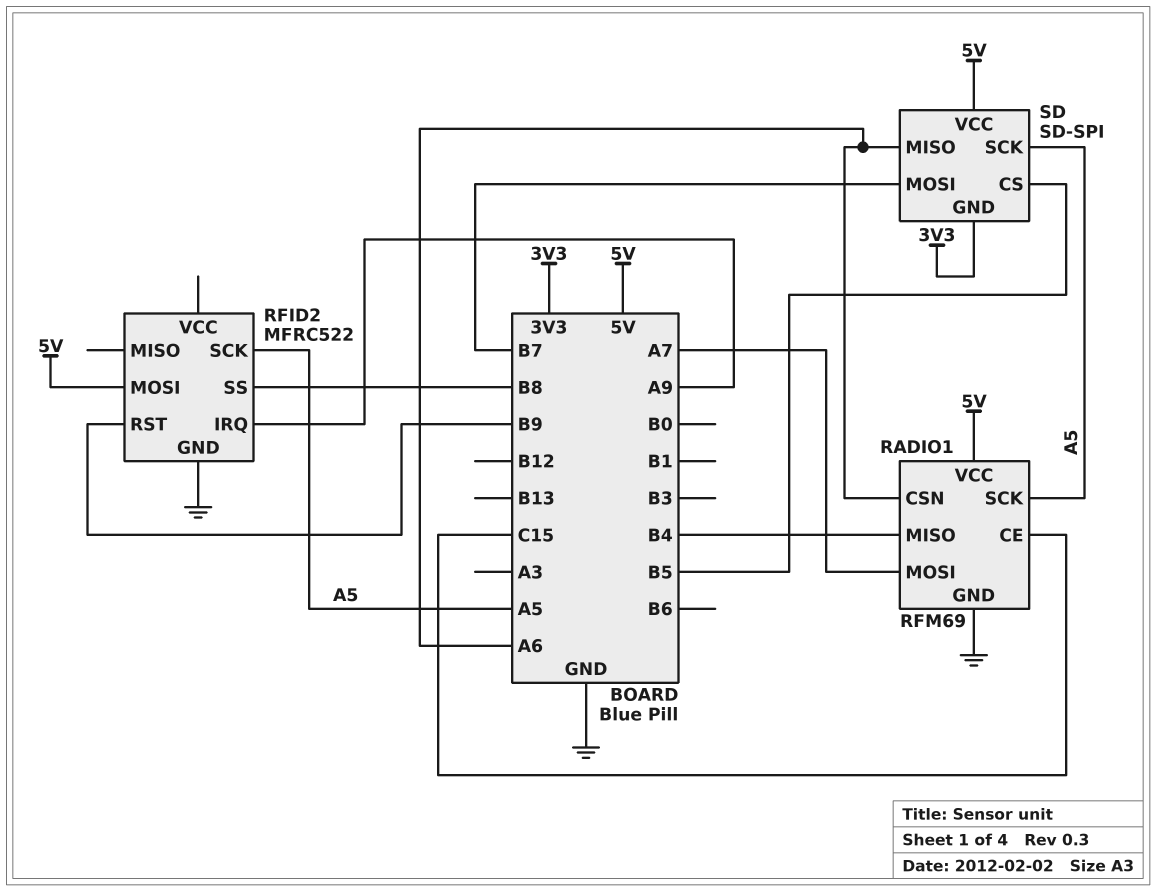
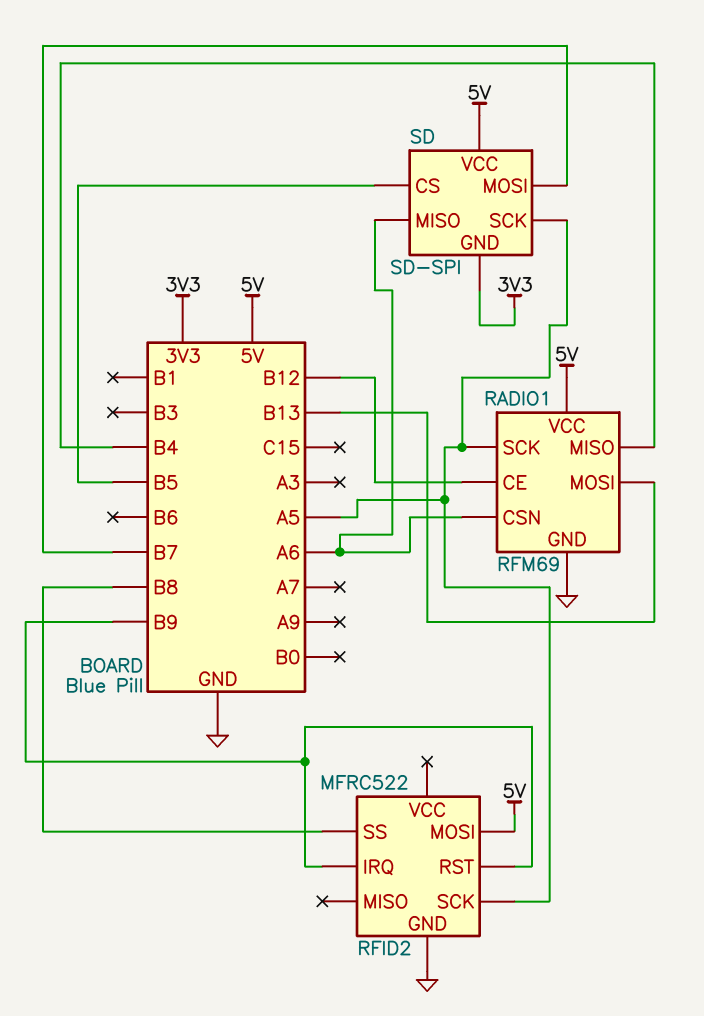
RADIO1 pin CE: C15 -> B12
RADIO1 pin MOSI: A7 -> B13
RFID2 pin IRQ: A9 -> B9

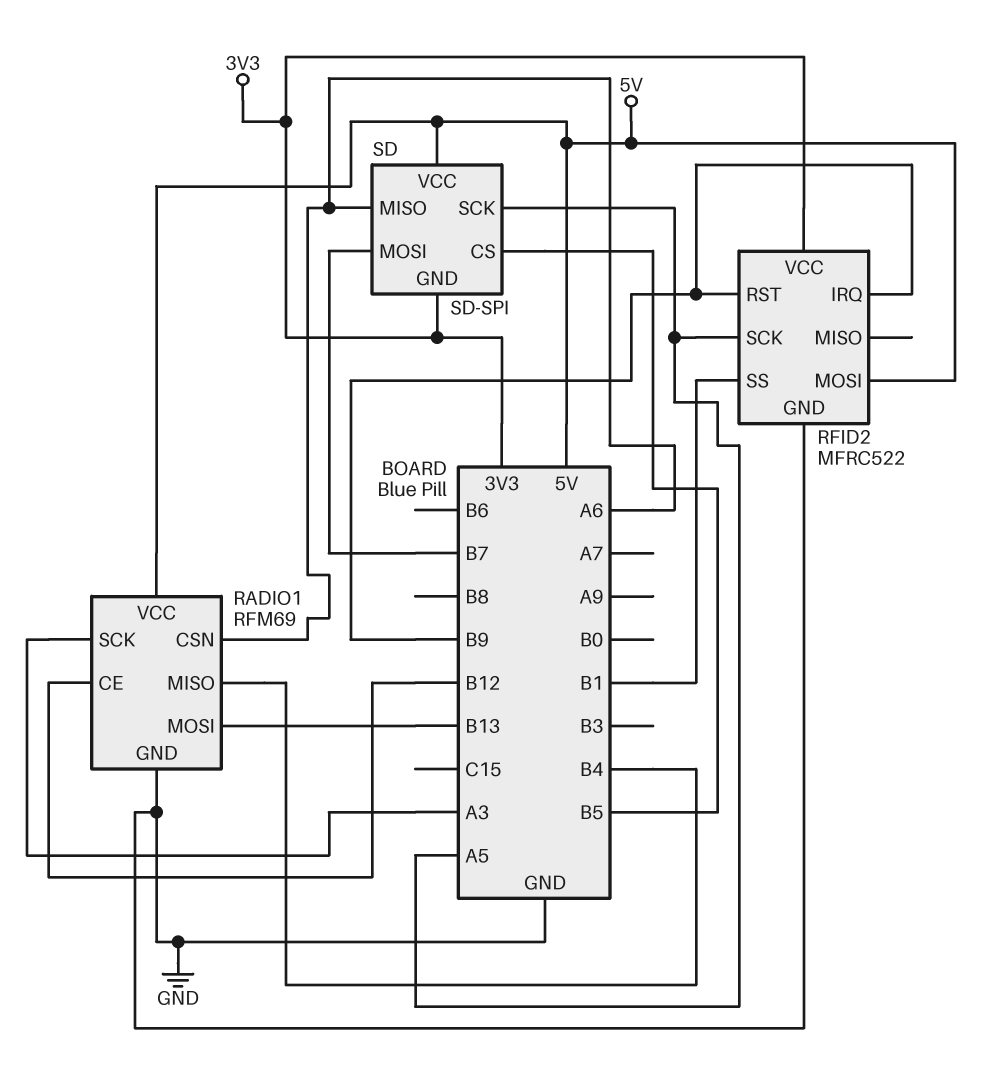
RADIO1 pin SCK: A5 -> A3
RFID2 pin SS: B8 -> B1
RFID2 pin VCC: none -> 3V3

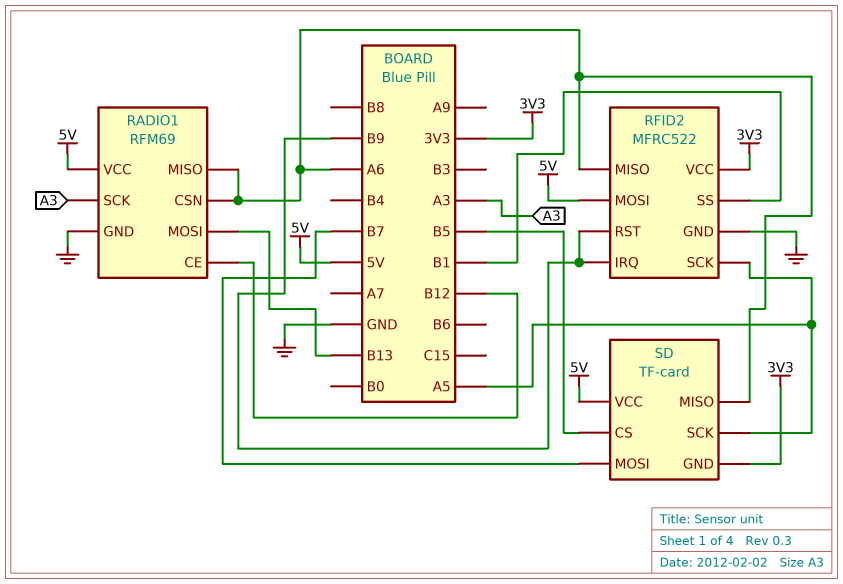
RADIO1 pin MISO: B4 -> A6
RFID2 pin MISO: none -> A6
SD: SD-SPI -> TF-card

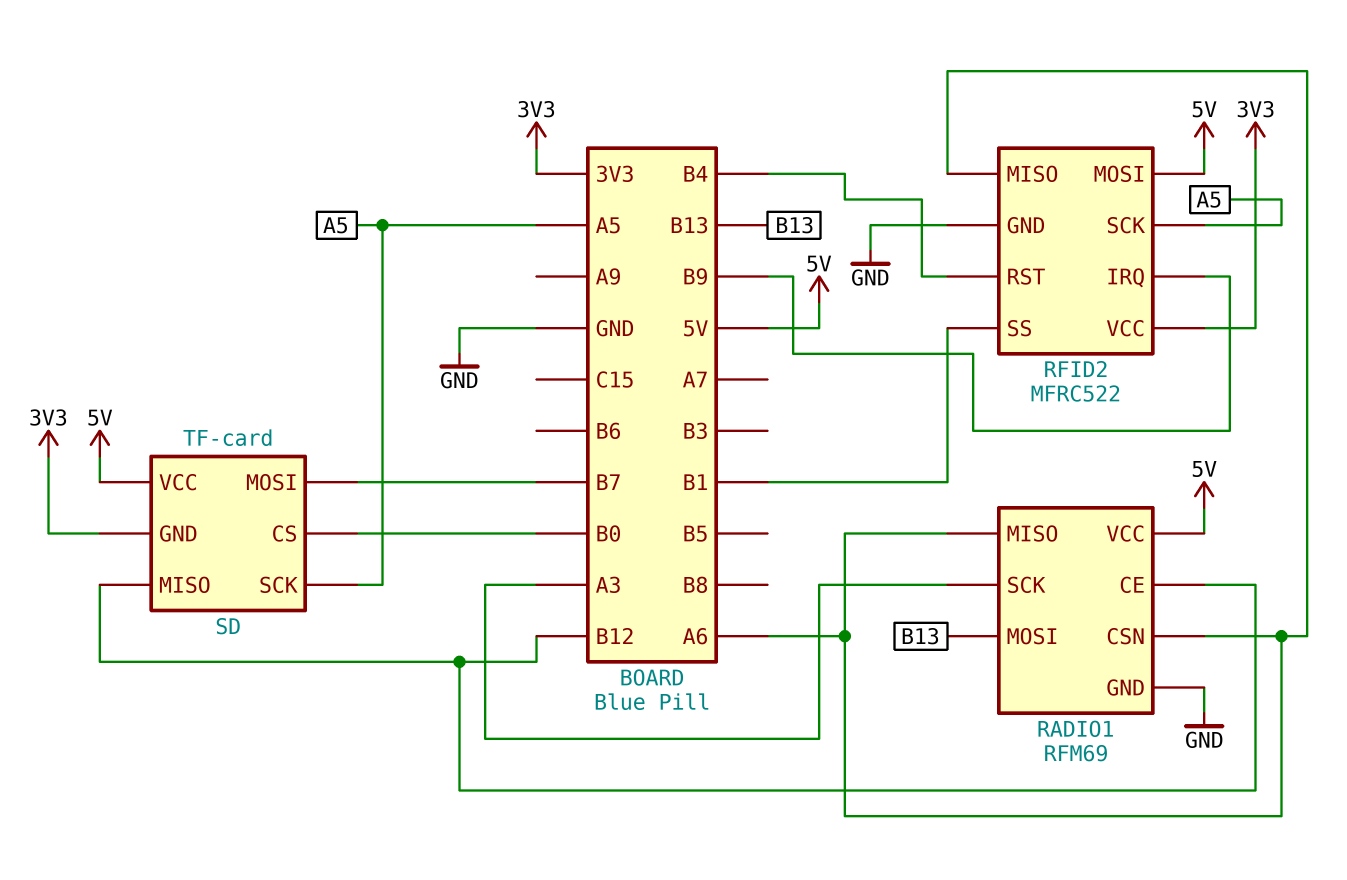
RFID2 pin RST: B9 -> B4
SD pin CS: B5 -> B0
SD pin MISO: A6 -> B12

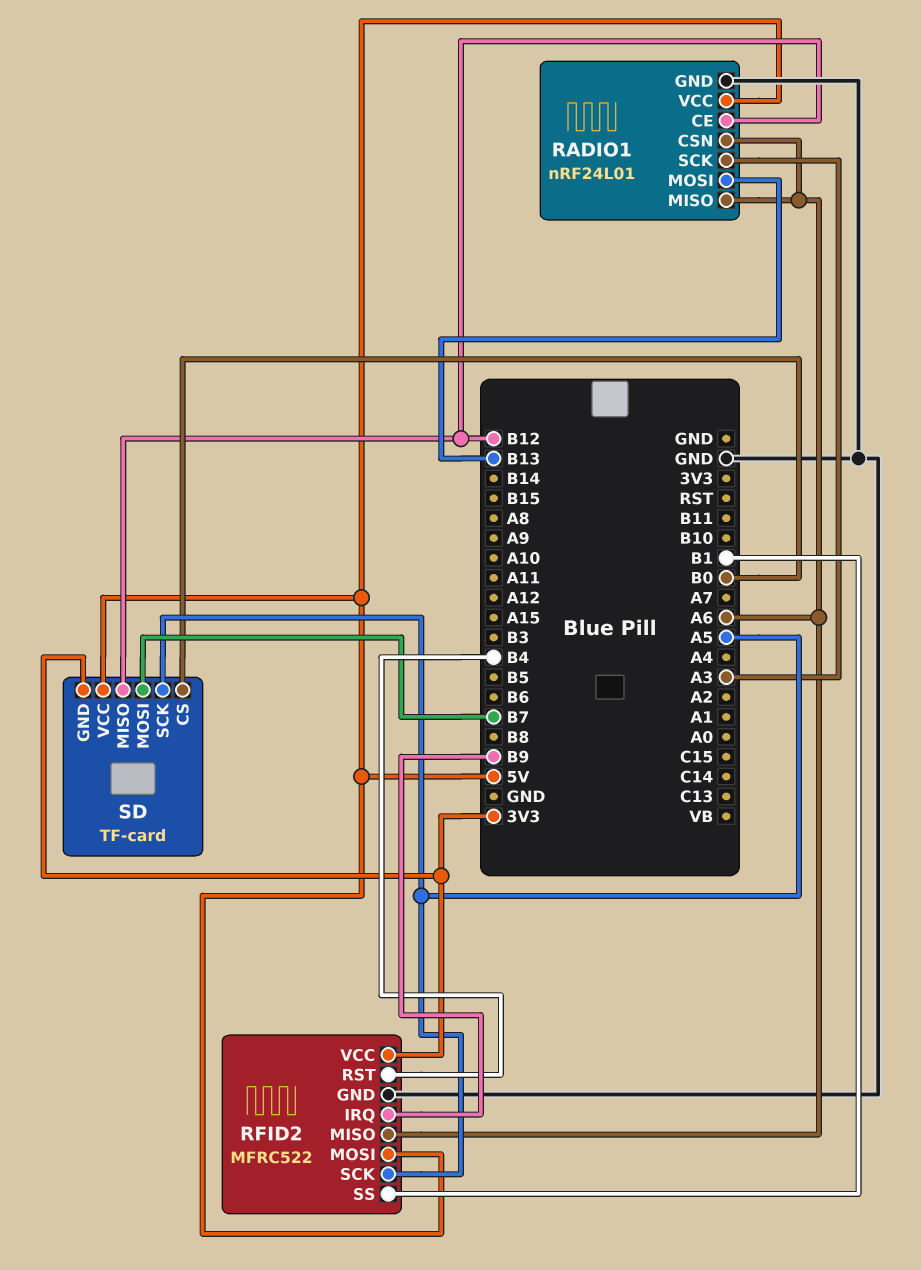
RADIO1: RFM69 -> nRF24L01

